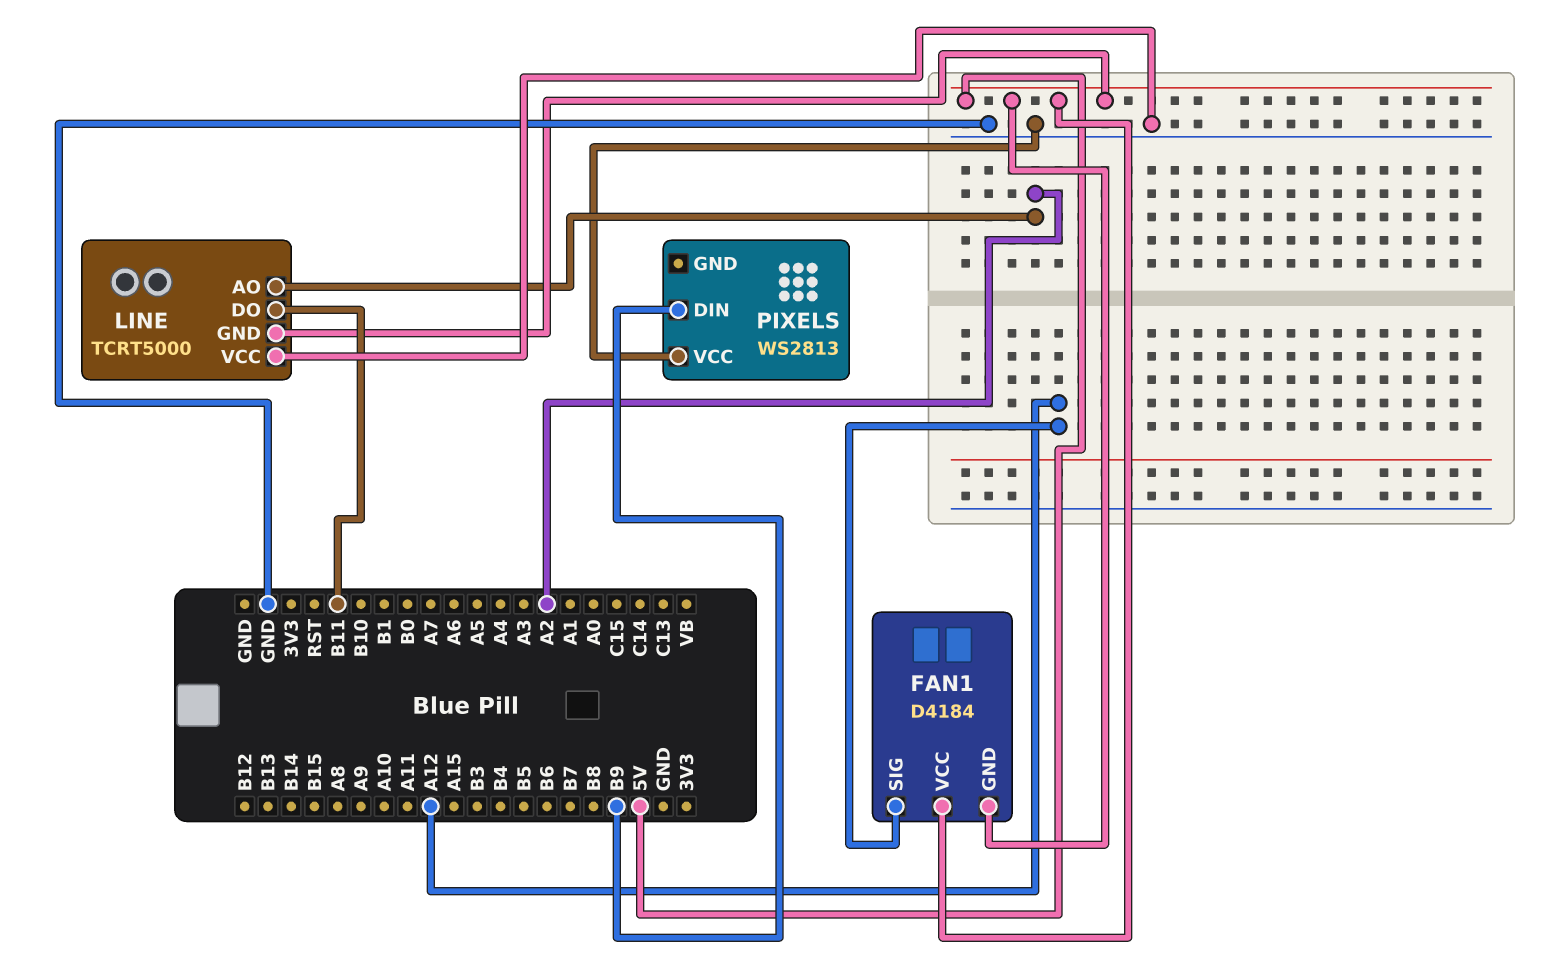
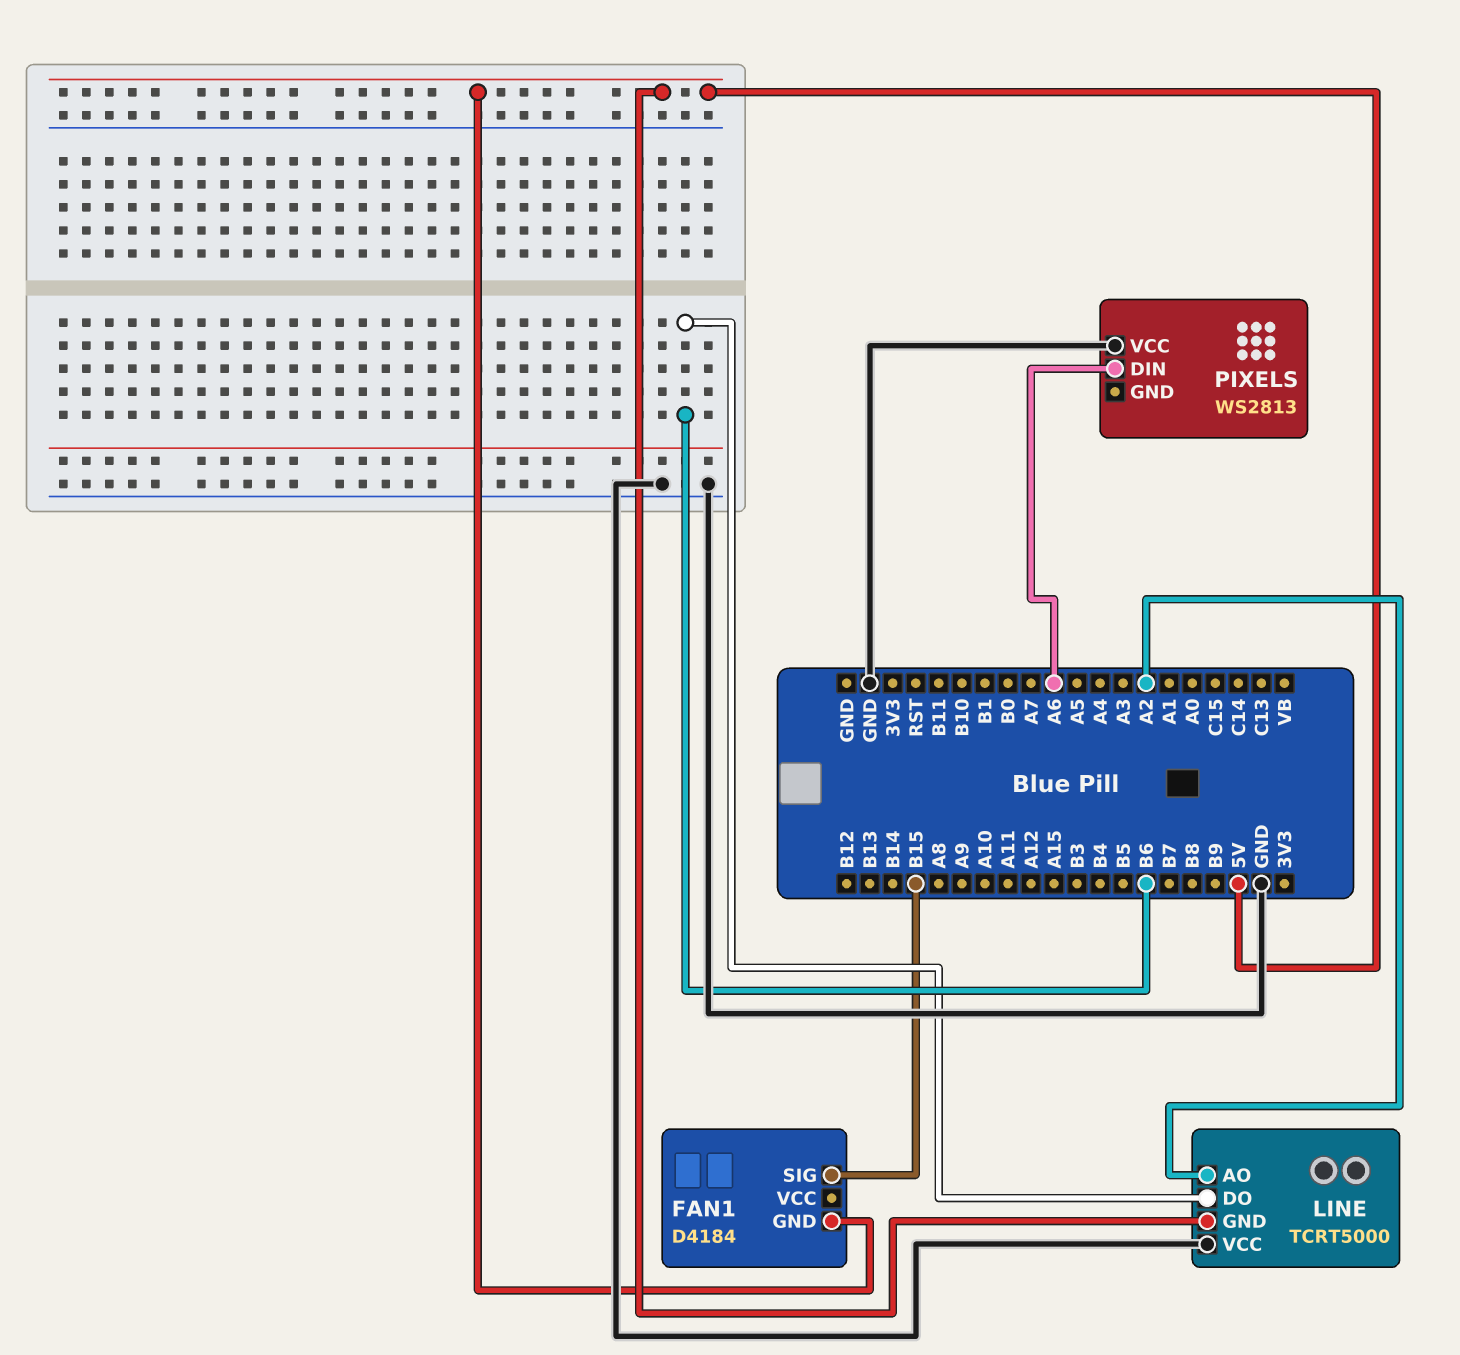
FAN1 pin SIG: A12 -> B15
FAN1 pin VCC: 5V -> none
LINE pin DO: B11 -> B6
PIXELS pin DIN: B9 -> A6

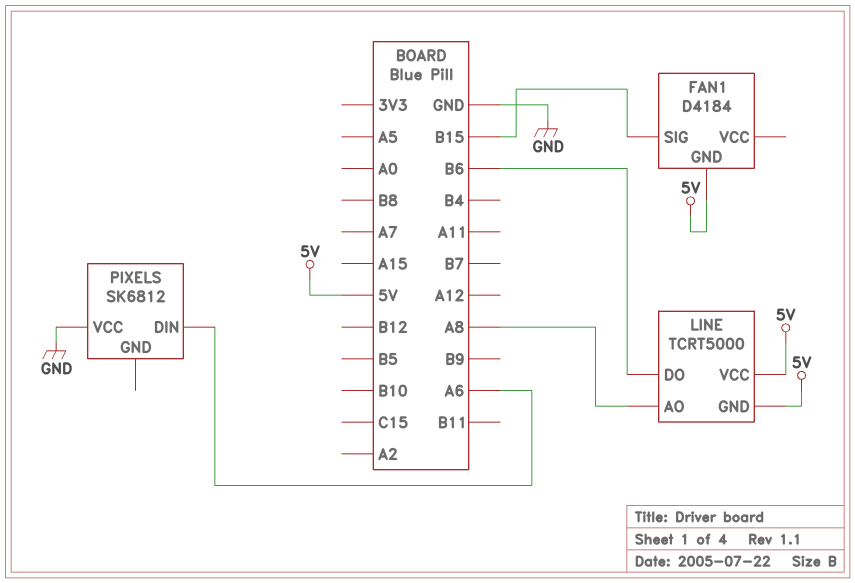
LINE pin AO: A2 -> A8
LINE pin VCC: GND -> 5V
PIXELS: WS2813 -> SK6812

